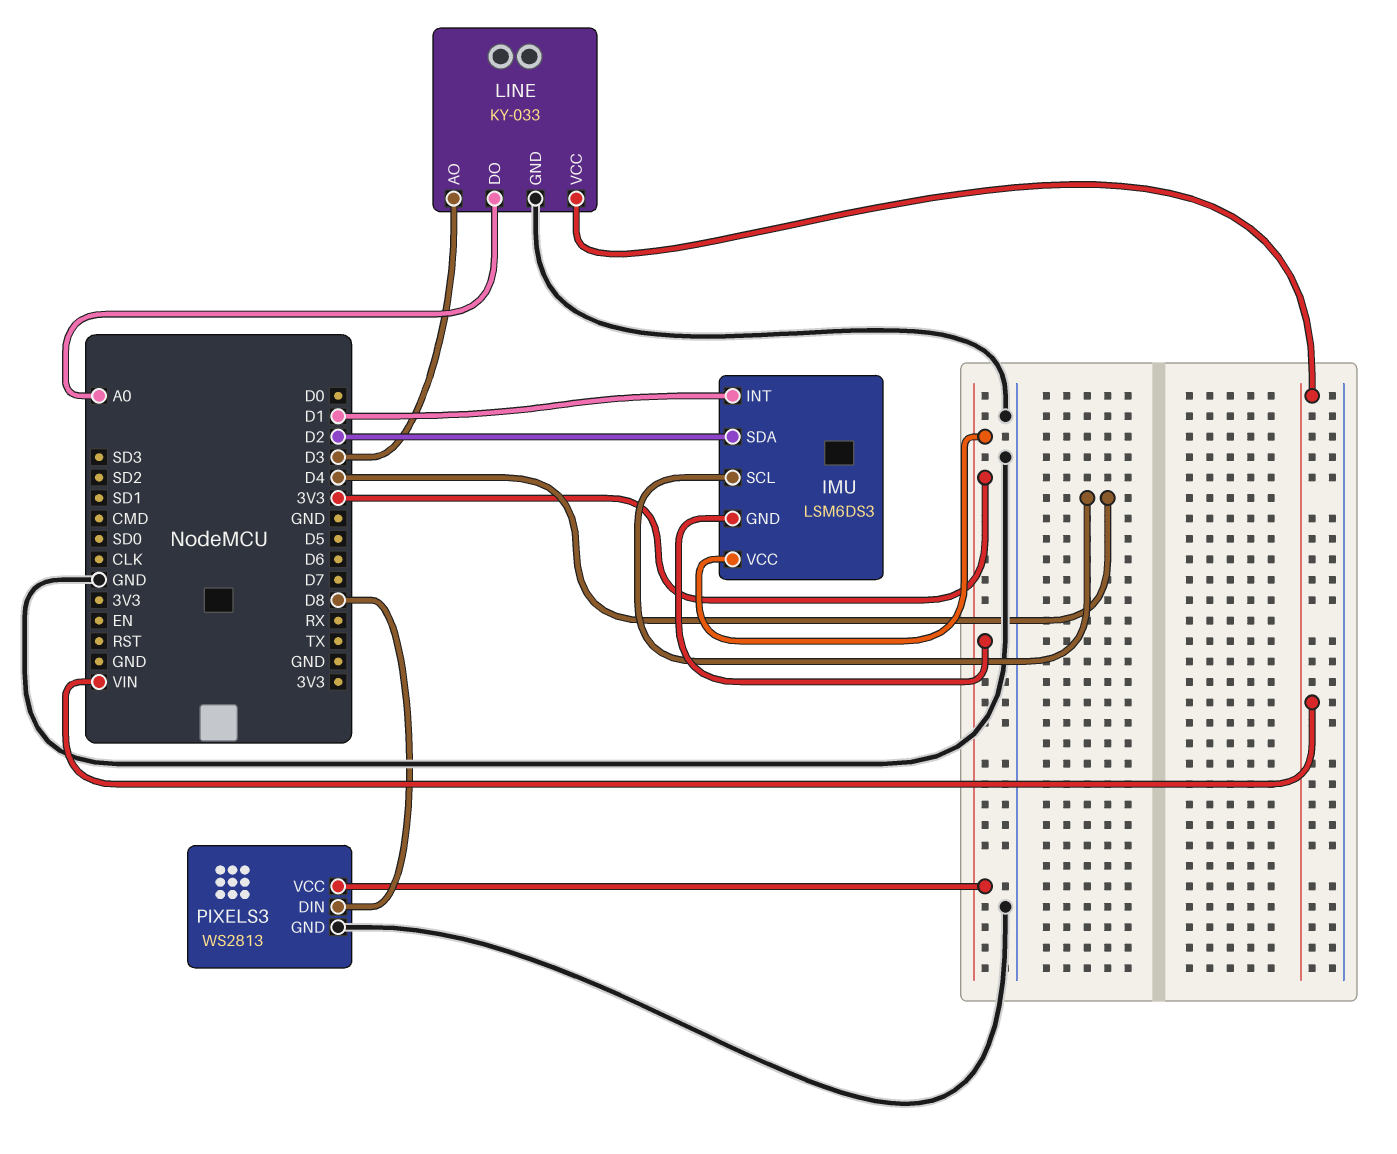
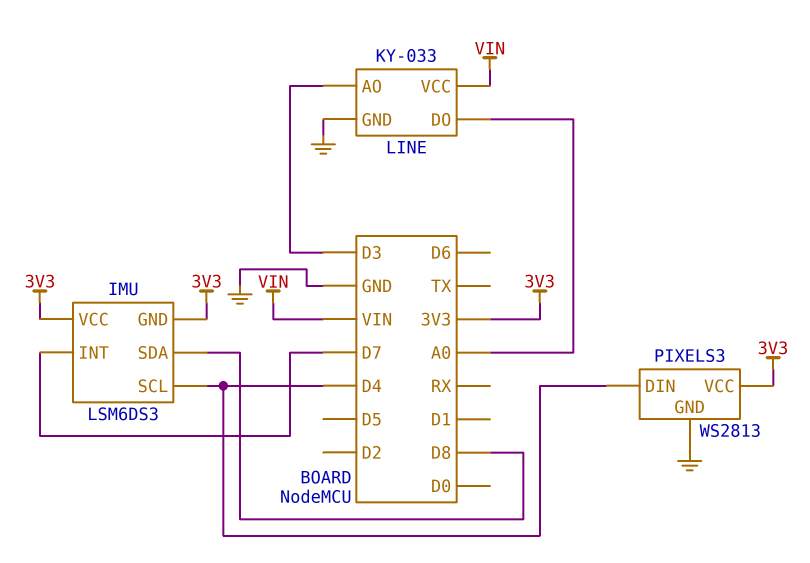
IMU pin INT: D1 -> D7
IMU pin SDA: D2 -> D8
PIXELS3 pin DIN: D8 -> D4

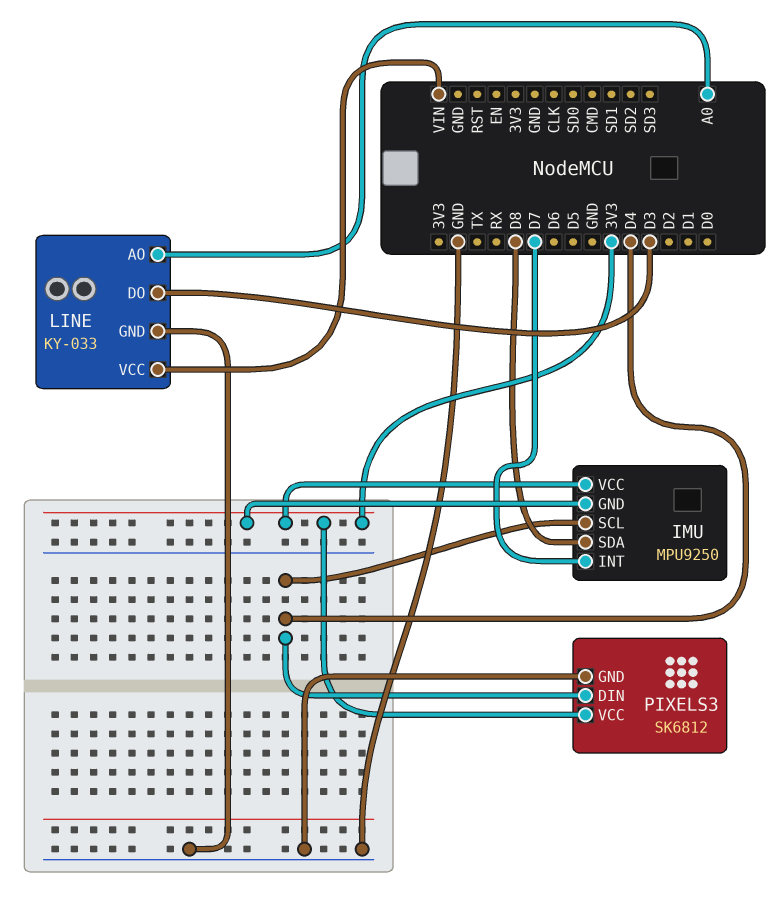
IMU: LSM6DS3 -> MPU9250
LINE pin AO: D3 -> A0
LINE pin DO: A0 -> D3
PIXELS3: WS2813 -> SK6812

